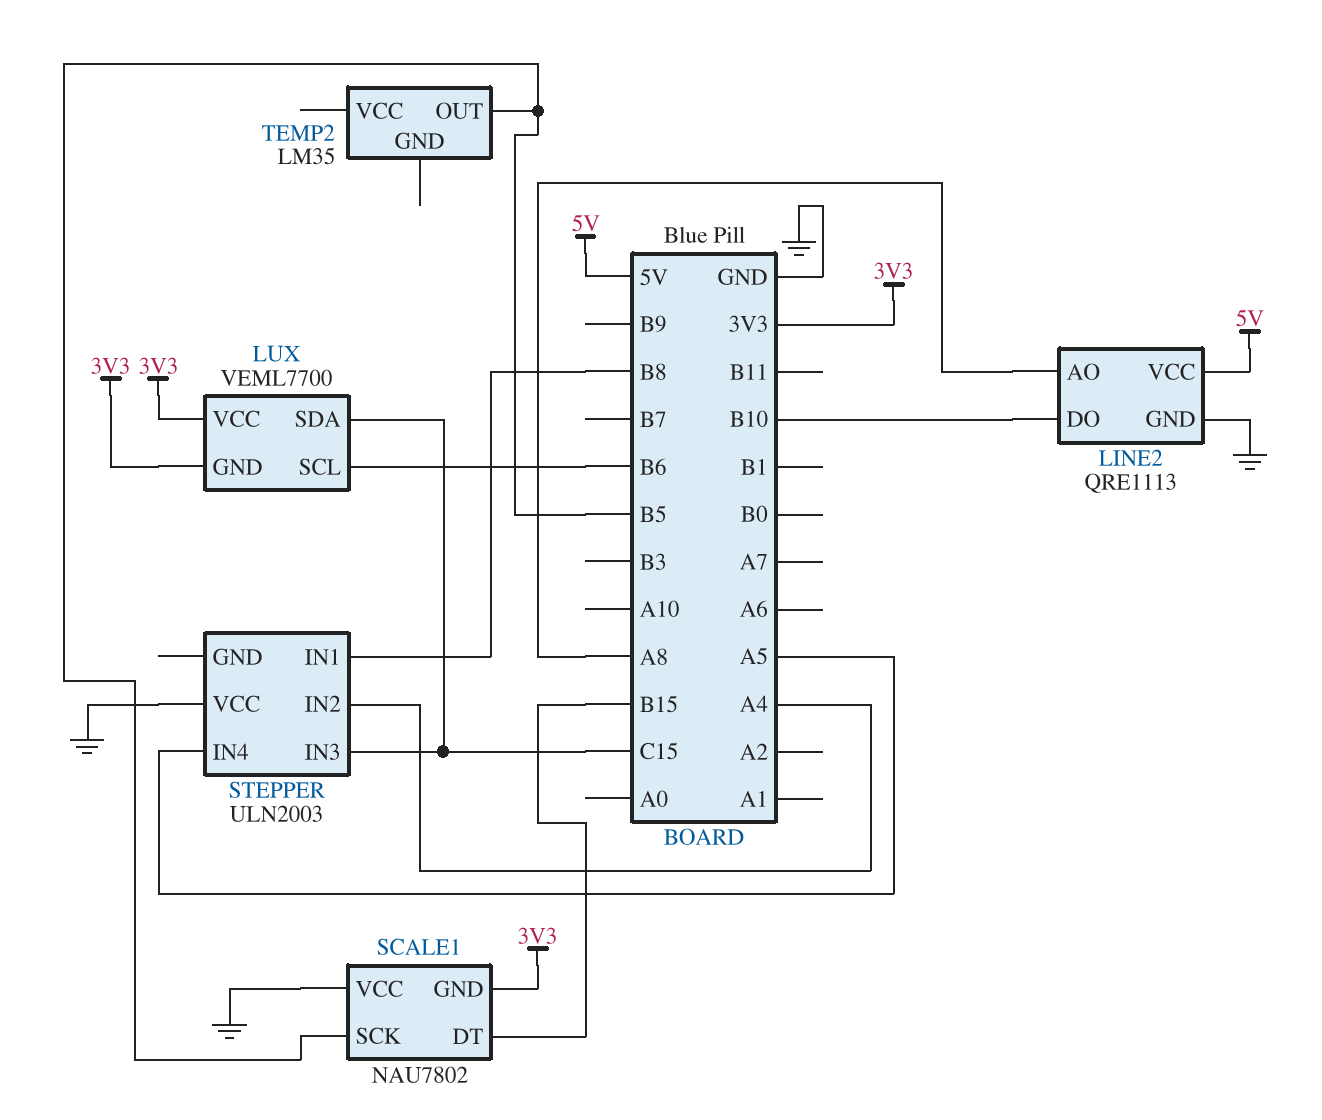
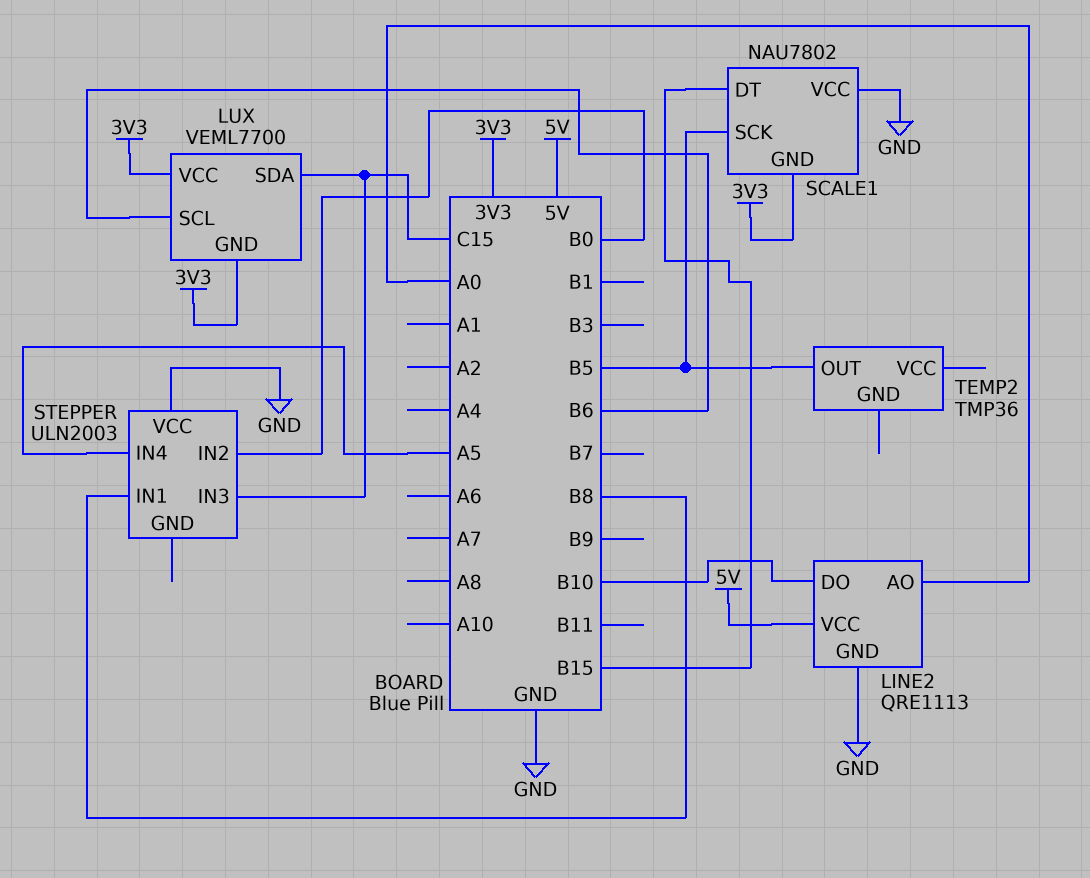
LINE2 pin AO: A8 -> A0
STEPPER pin IN2: A4 -> B0
TEMP2: LM35 -> TMP36

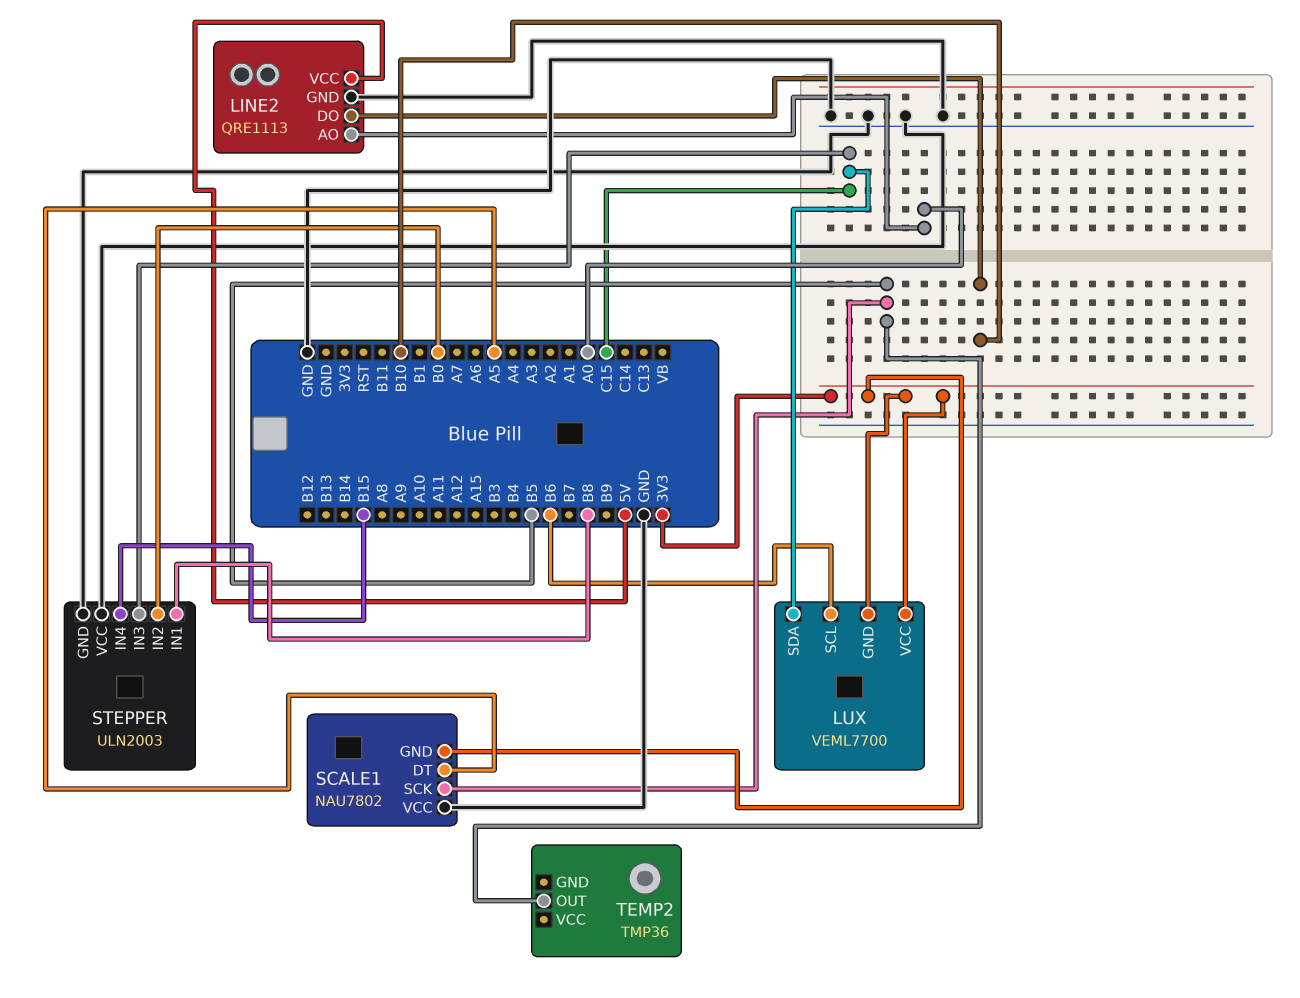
SCALE1 pin DT: B15 -> A5
STEPPER pin GND: none -> GND
STEPPER pin IN4: A5 -> B15

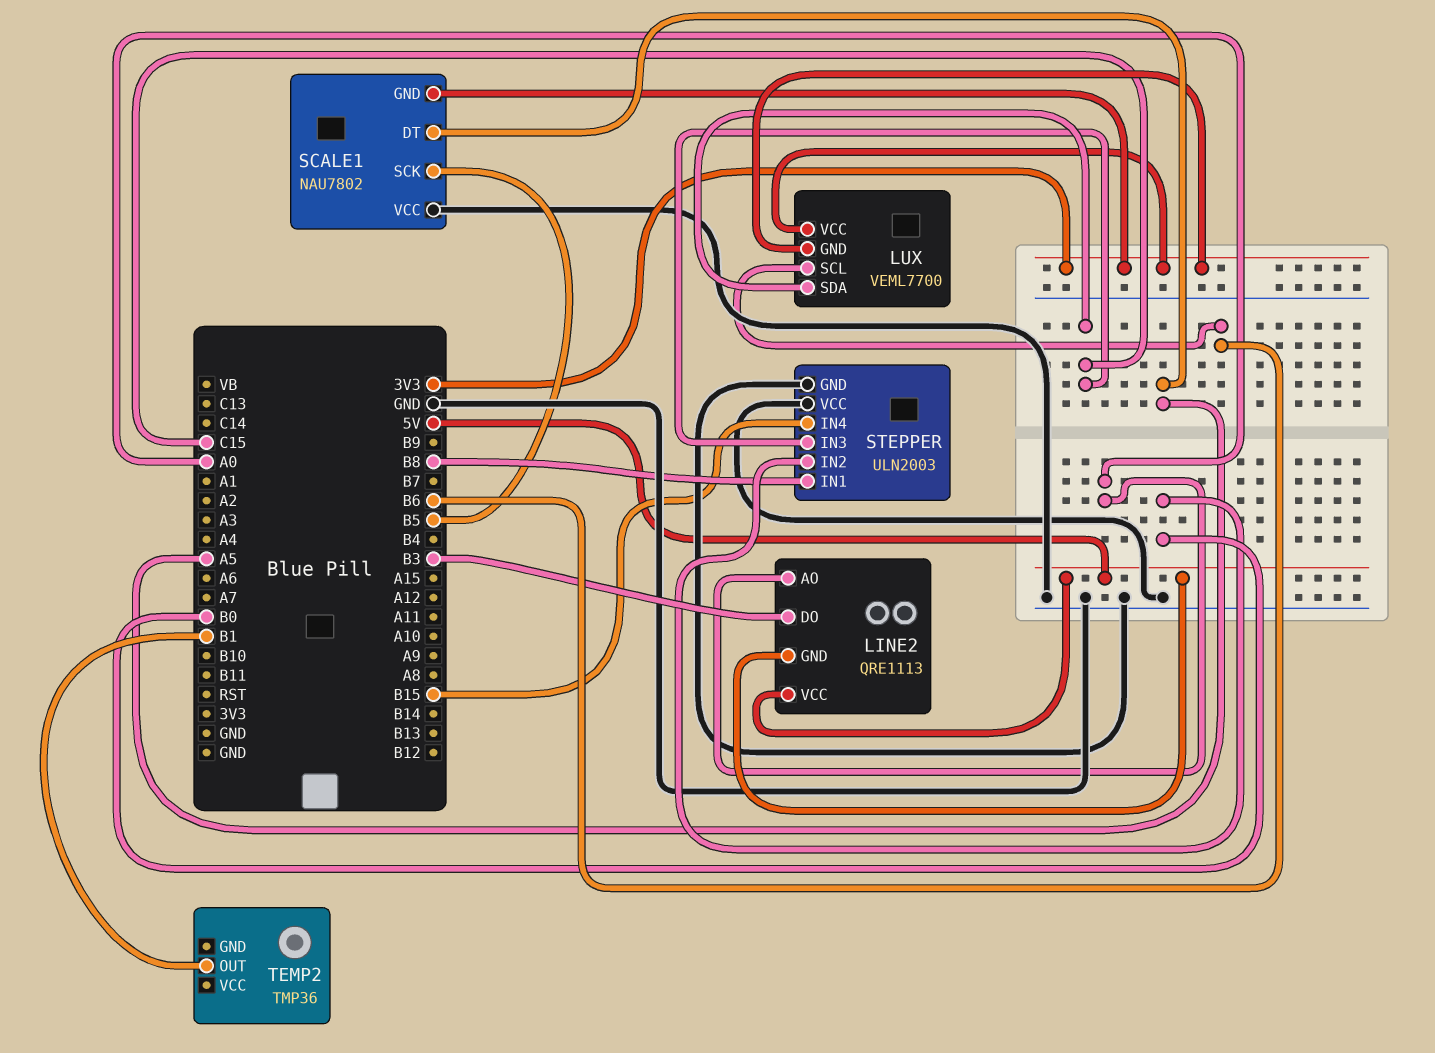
LINE2 pin DO: B10 -> B3
LINE2 pin GND: GND -> 5V
TEMP2 pin OUT: B5 -> B1

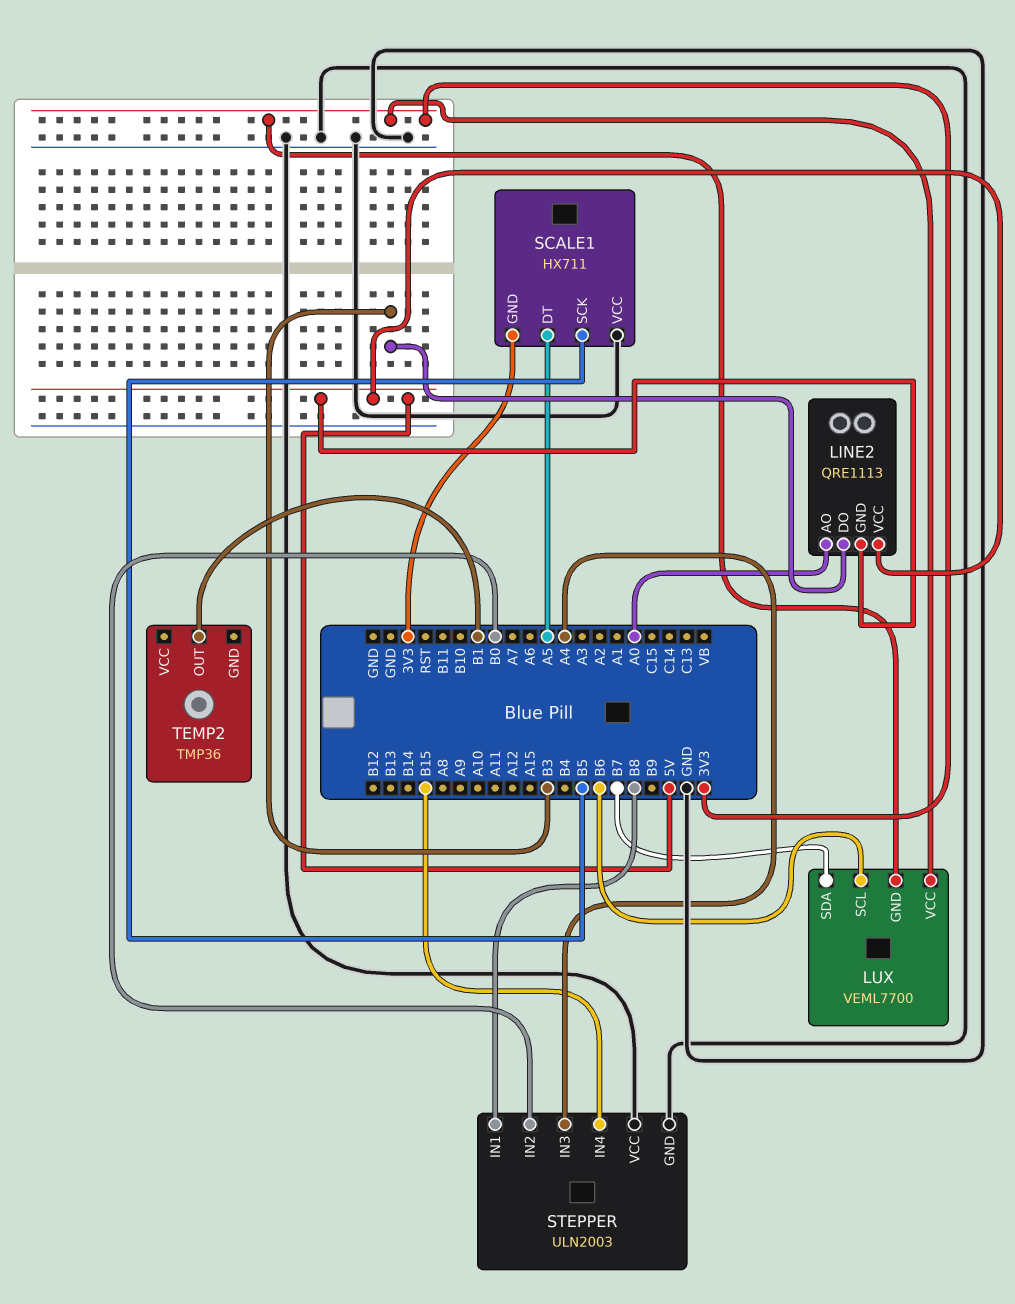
LUX pin SDA: C15 -> B7
SCALE1: NAU7802 -> HX711
STEPPER pin IN3: C15 -> A4

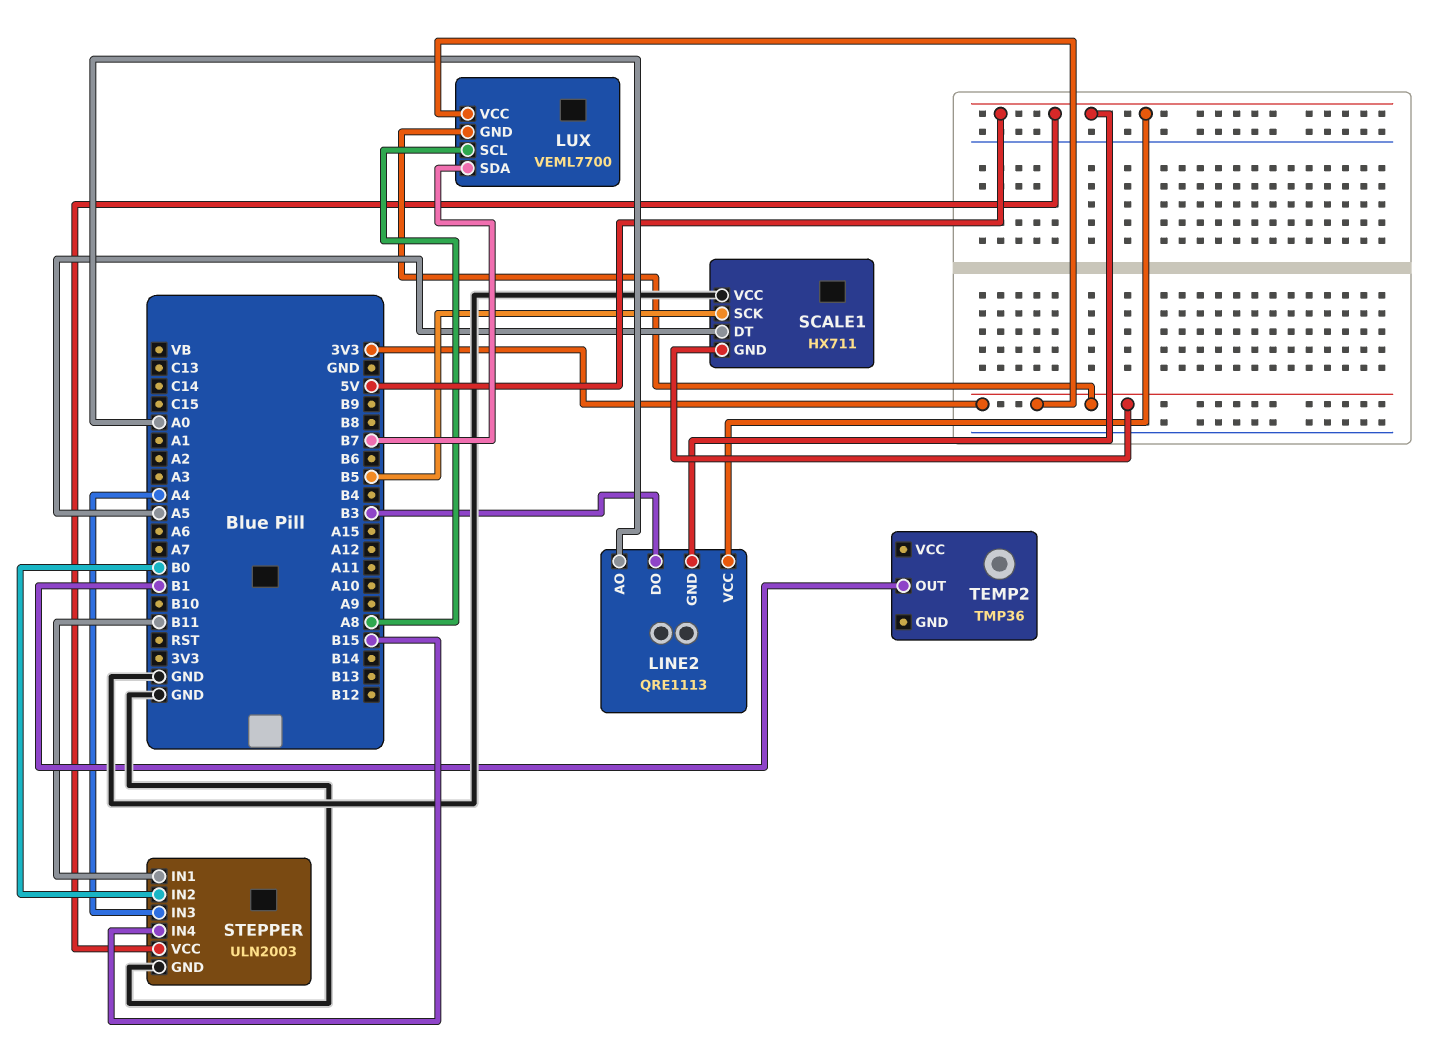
LUX pin SCL: B6 -> A8
STEPPER pin IN1: B8 -> B11
STEPPER pin VCC: GND -> 5V

